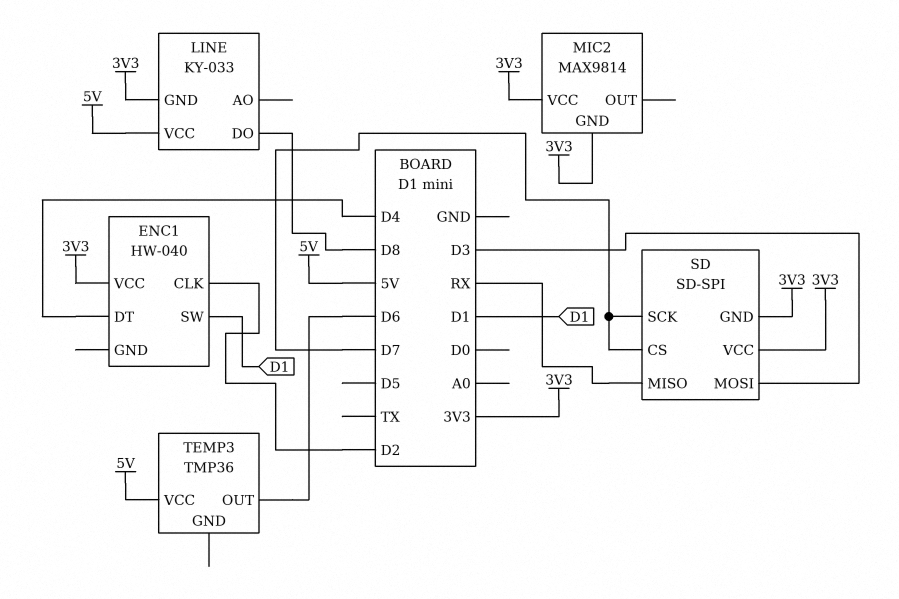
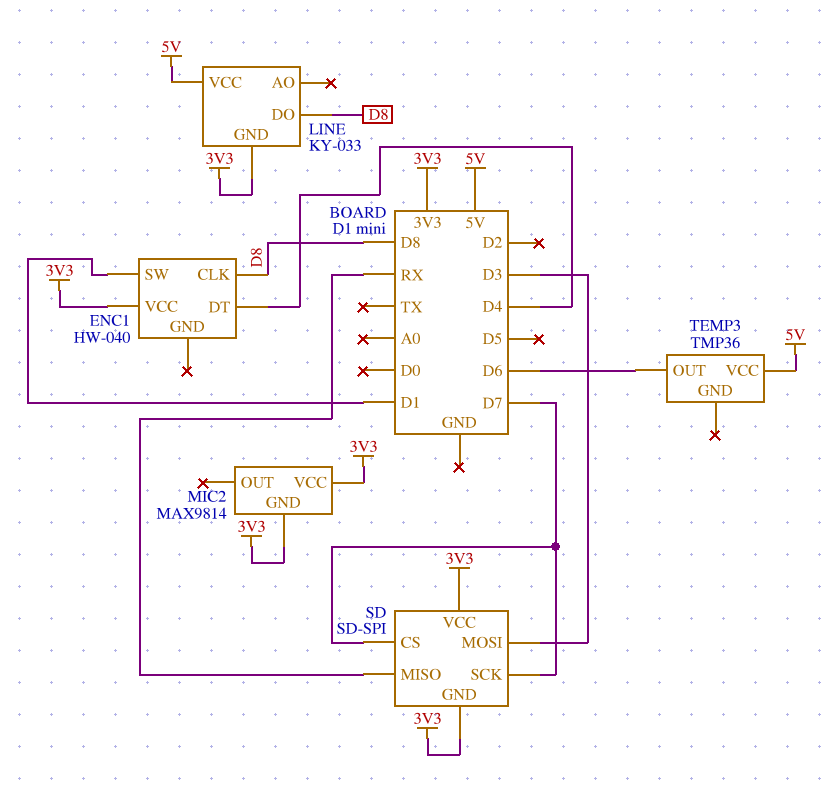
ENC1 pin CLK: D2 -> D8

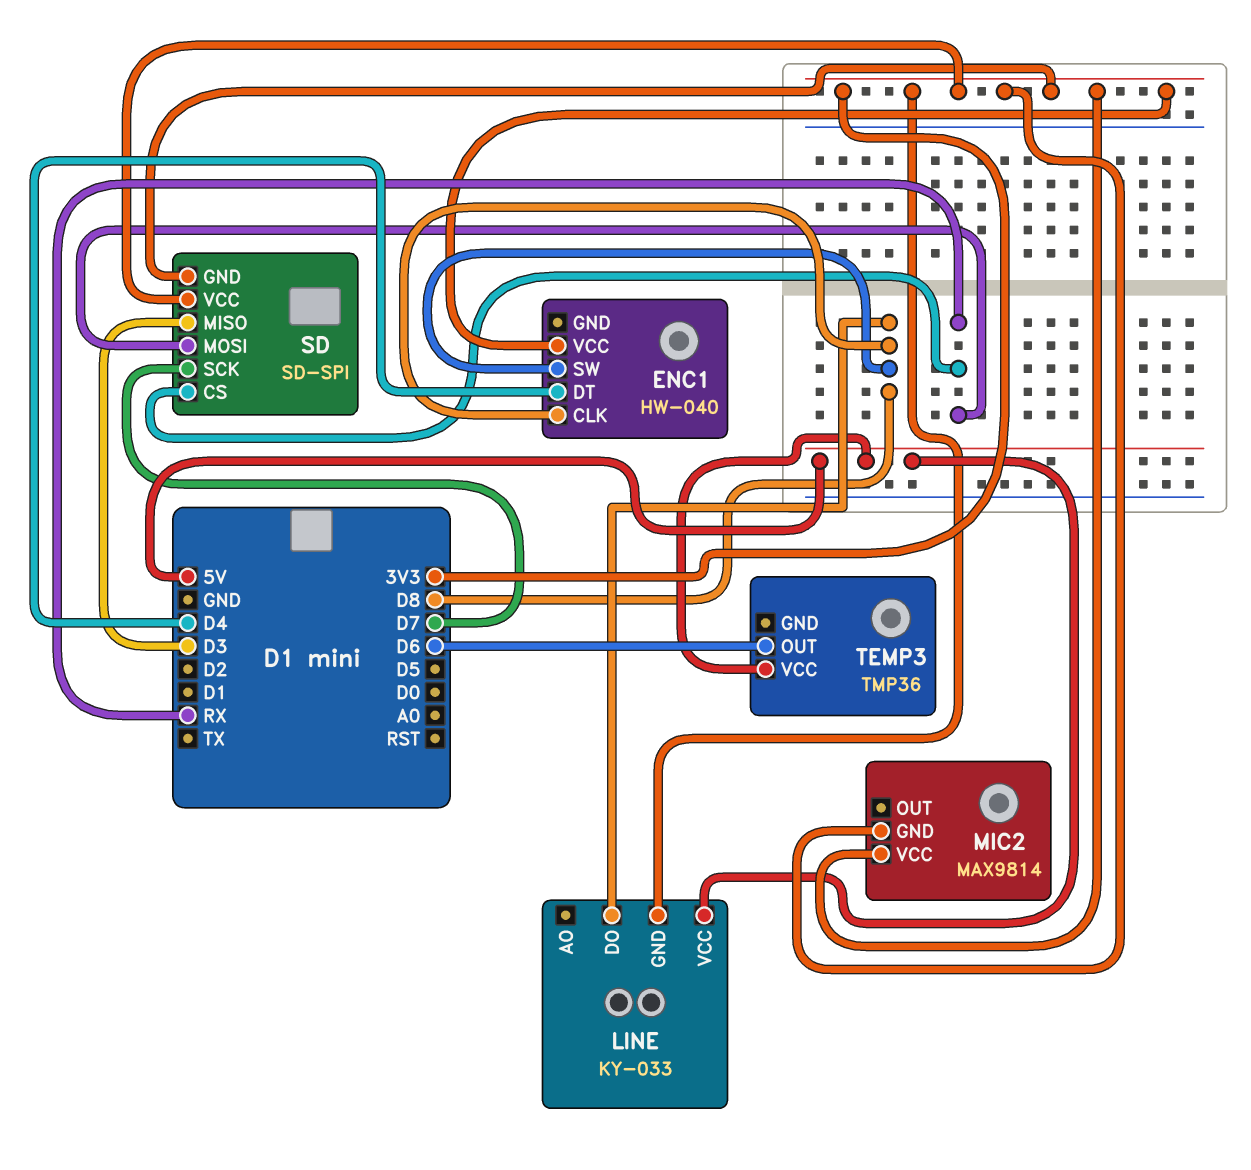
ENC1 pin SW: D1 -> D8
SD pin CS: D7 -> RX
SD pin MISO: RX -> D3
SD pin MOSI: D3 -> RX

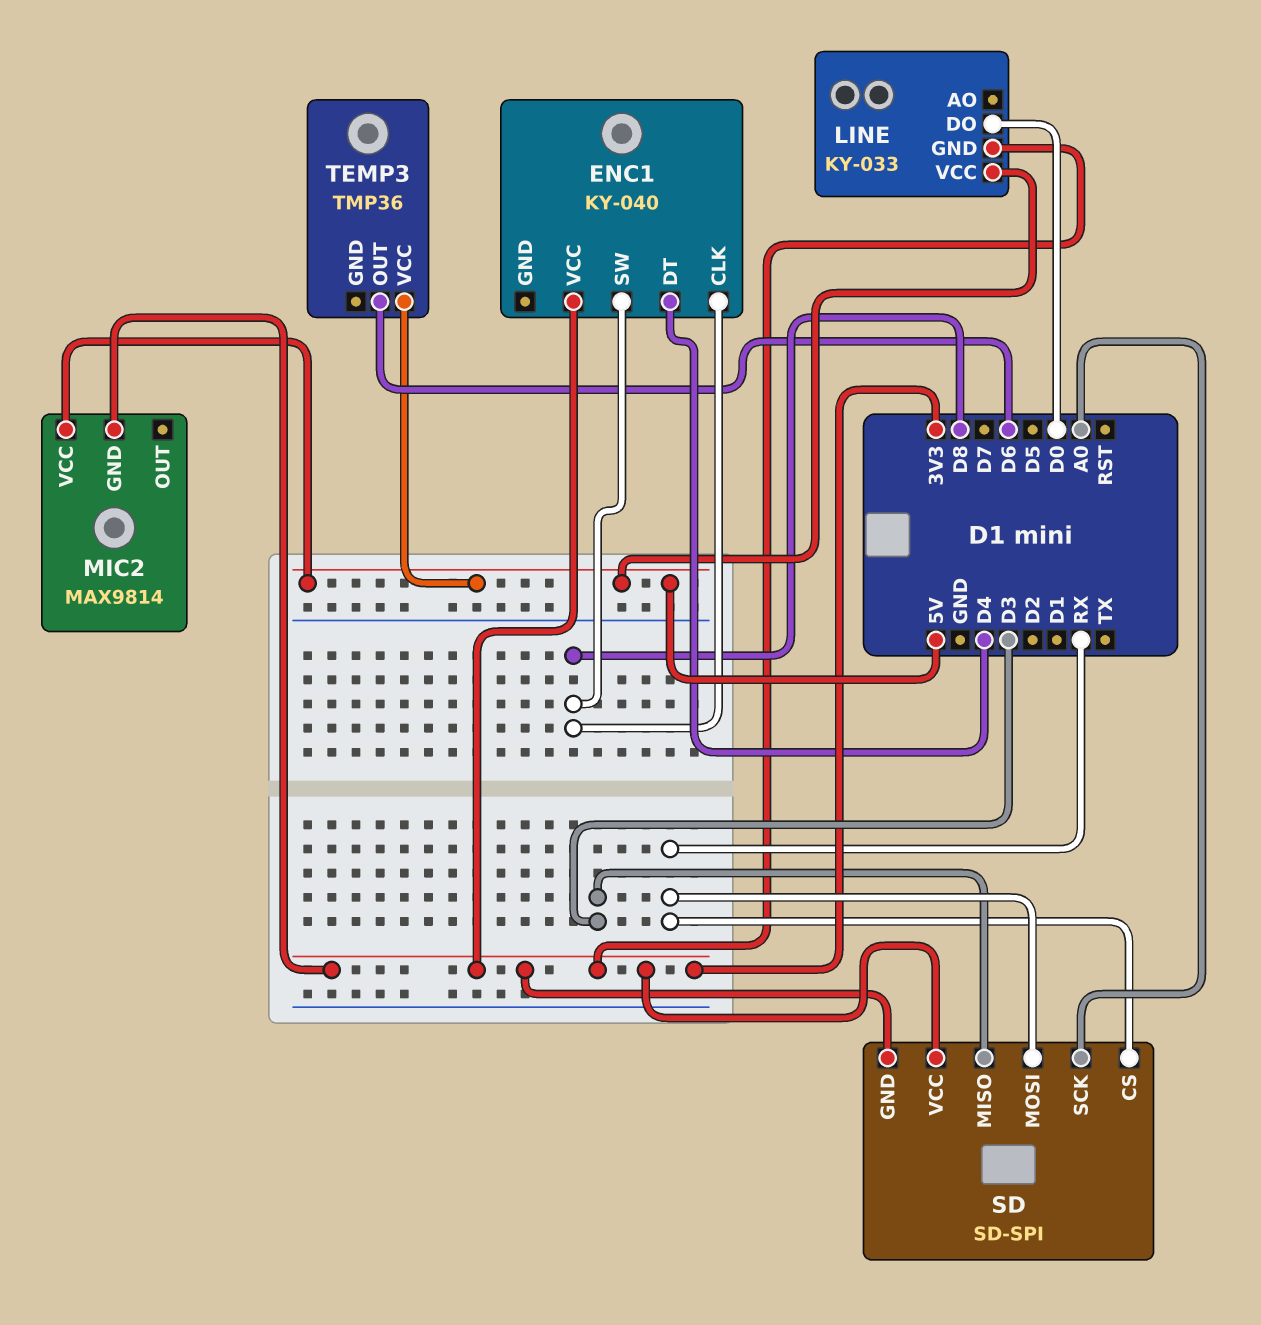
ENC1: HW-040 -> KY-040
LINE pin DO: D8 -> D0
MIC2 pin VCC: 3V3 -> 5V
SD pin SCK: D7 -> A0

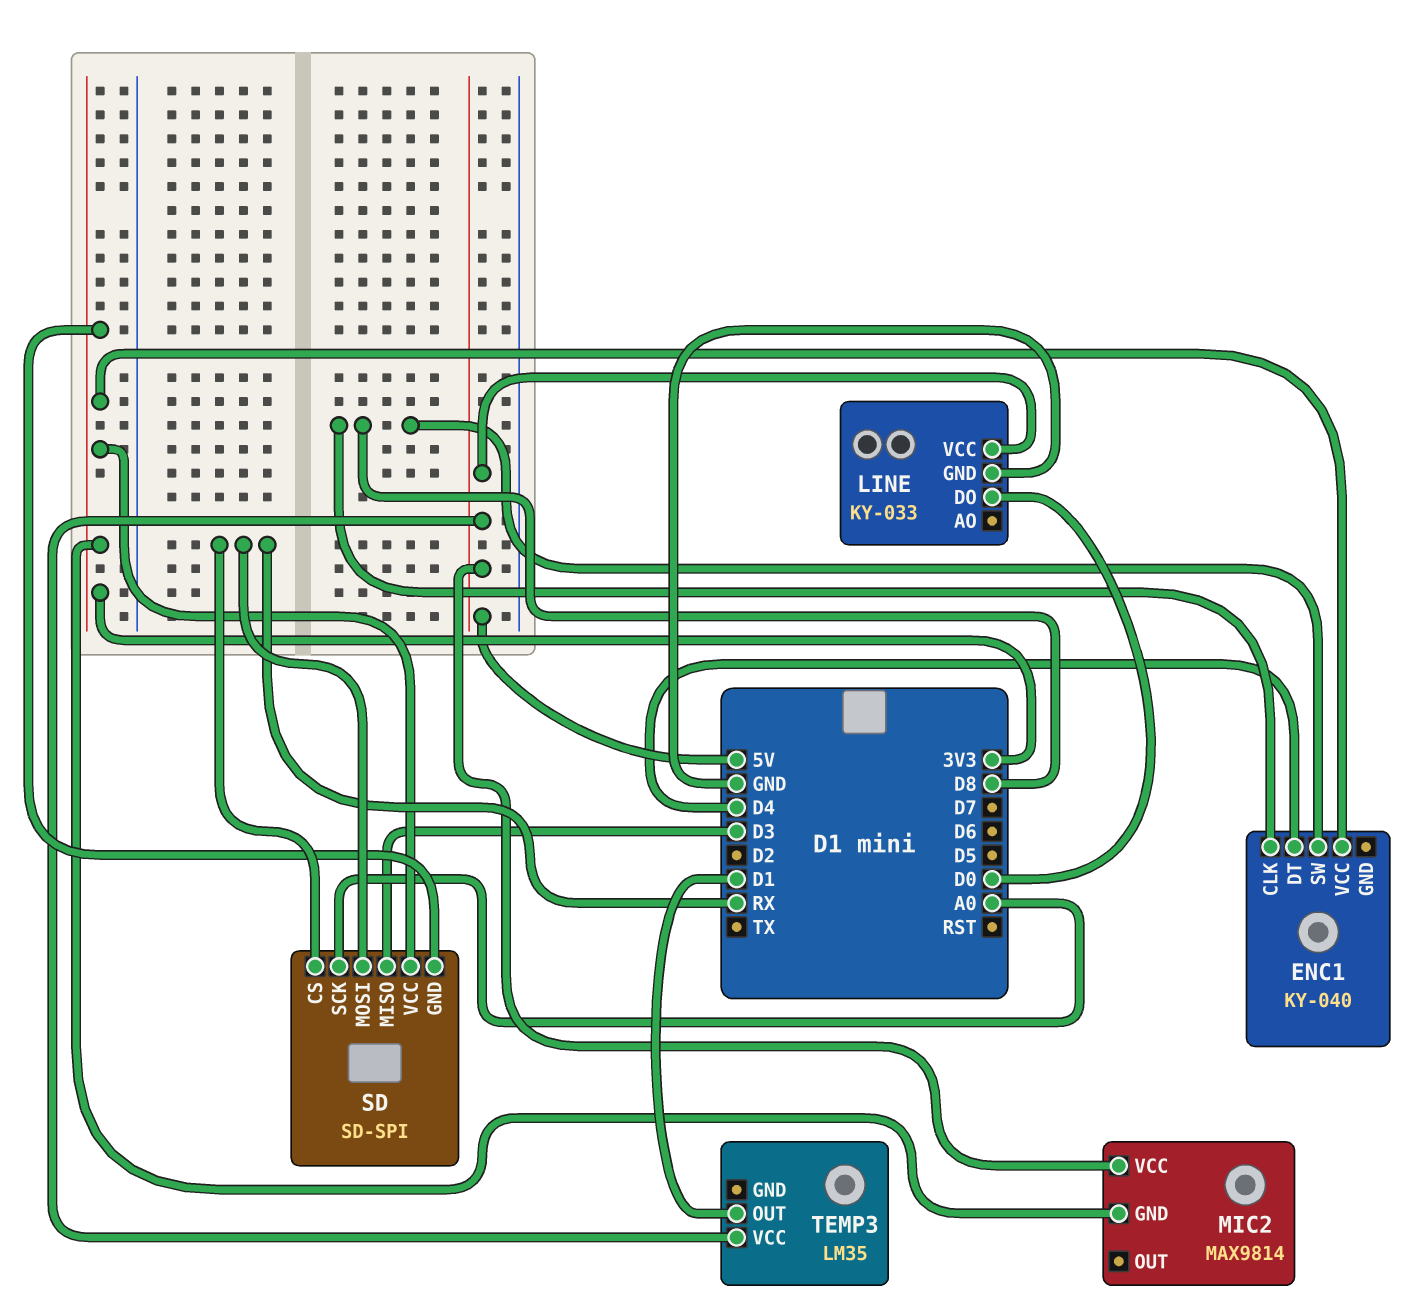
LINE pin GND: 3V3 -> GND
TEMP3: TMP36 -> LM35
TEMP3 pin OUT: D6 -> D1

